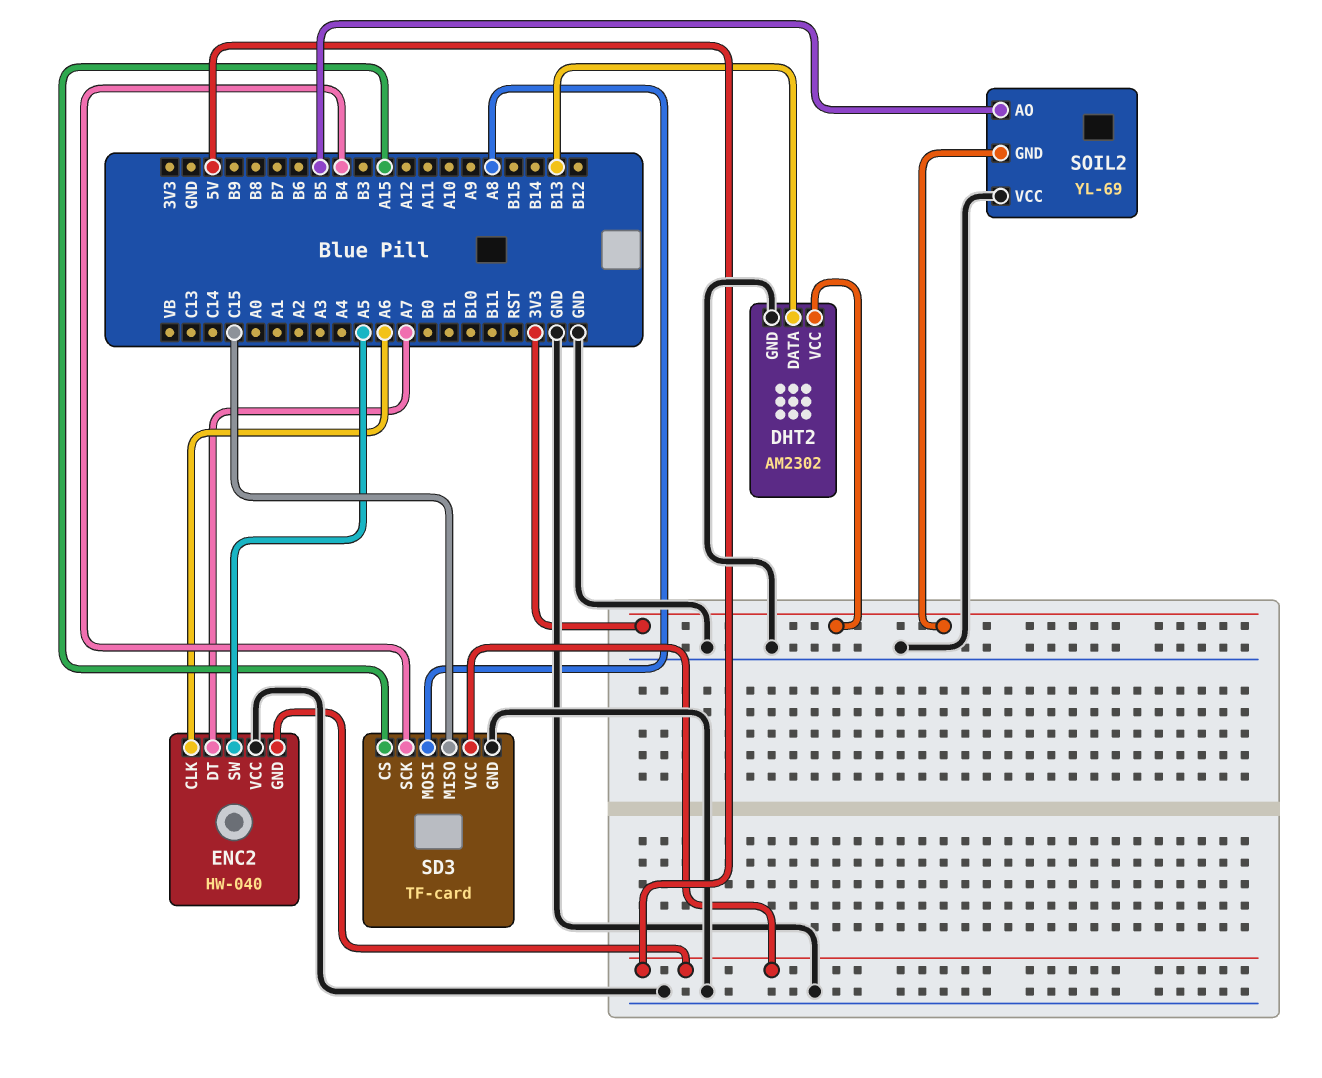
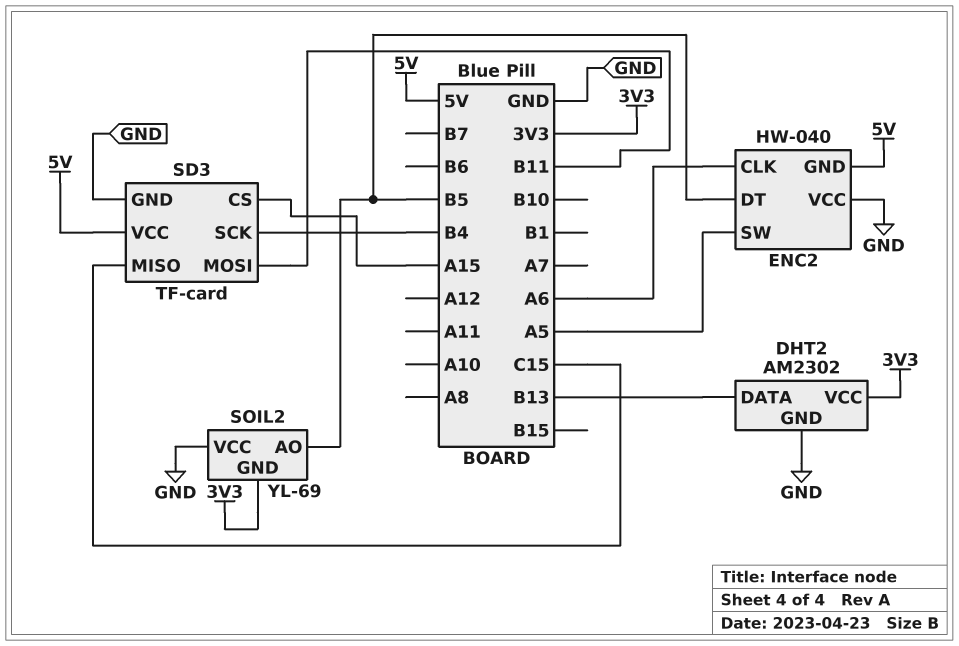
ENC2 pin DT: A7 -> B5
SD3 pin MOSI: A8 -> B11

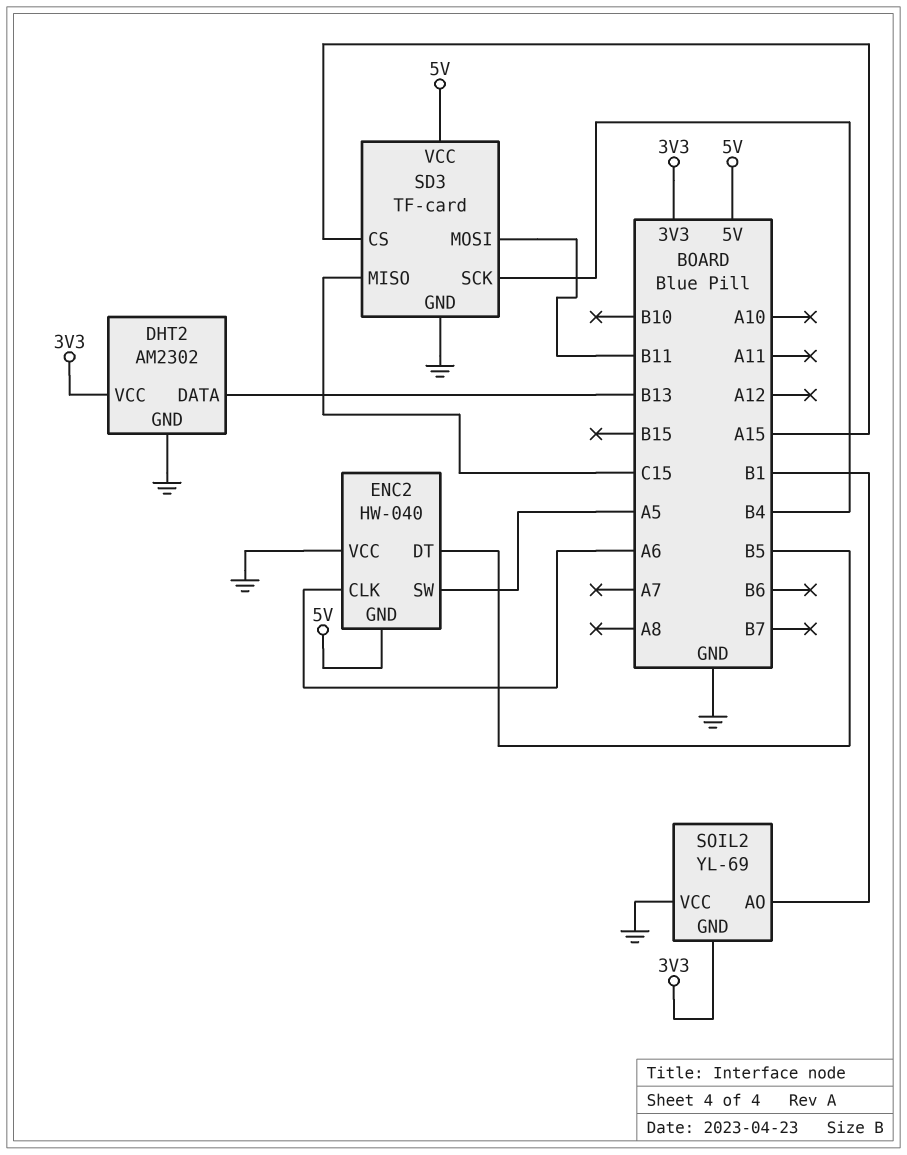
SOIL2 pin AO: B5 -> B1

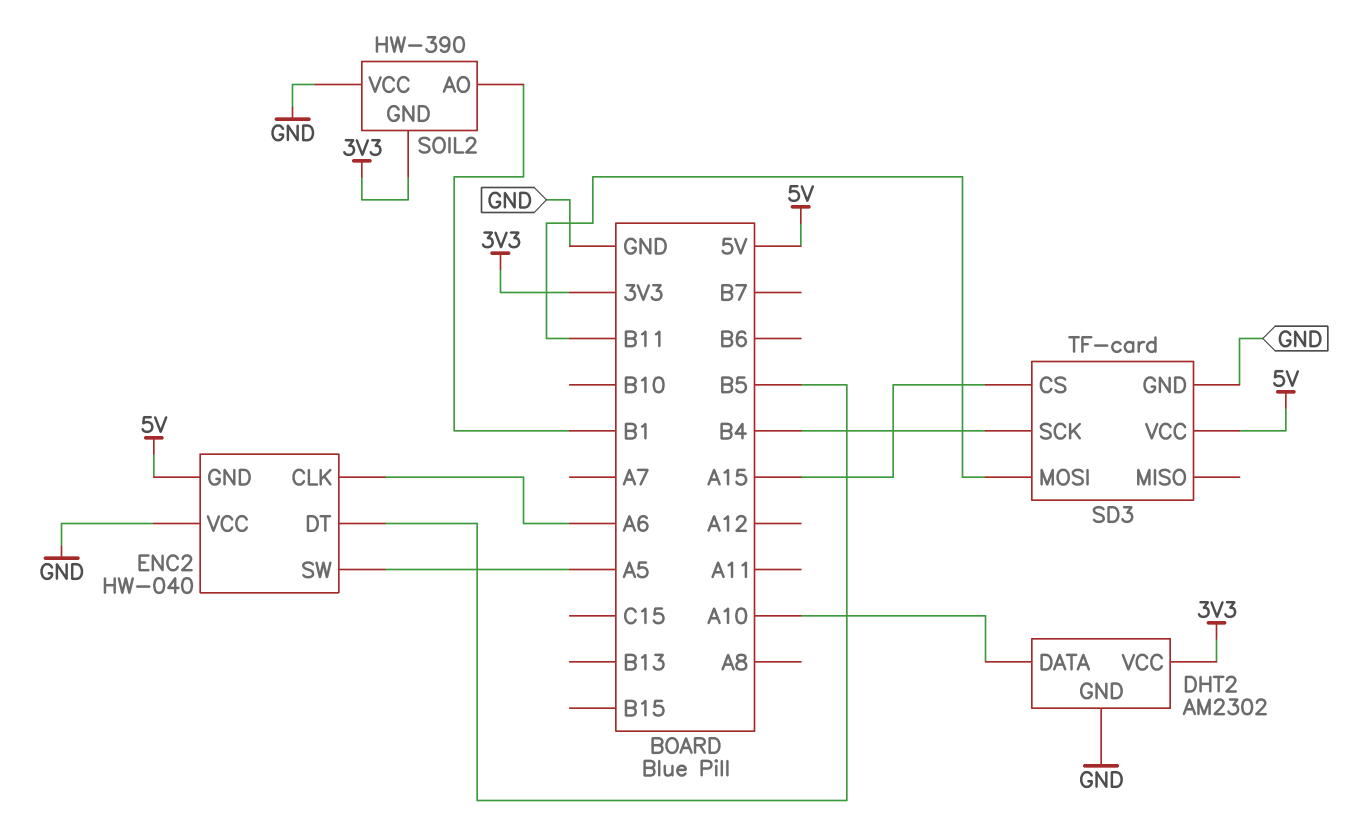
DHT2 pin DATA: B13 -> A10
SD3 pin MISO: C15 -> none
SOIL2: YL-69 -> HW-390

